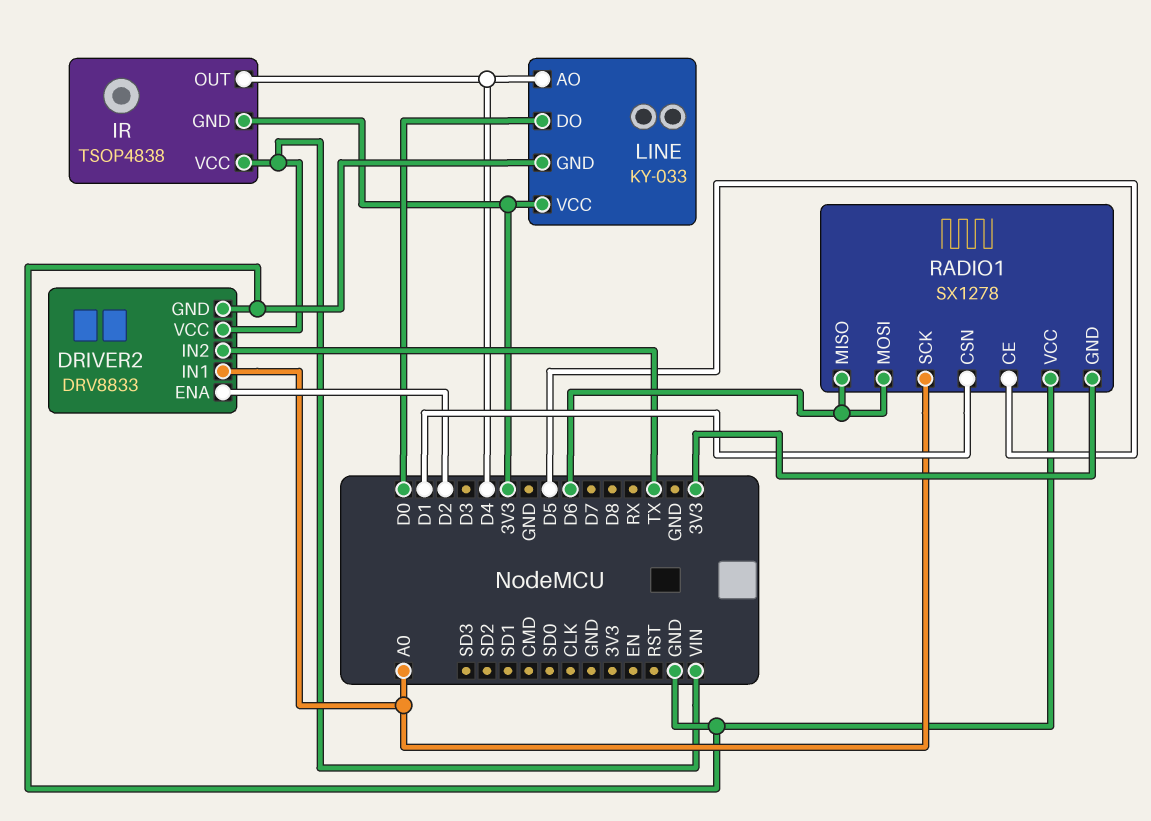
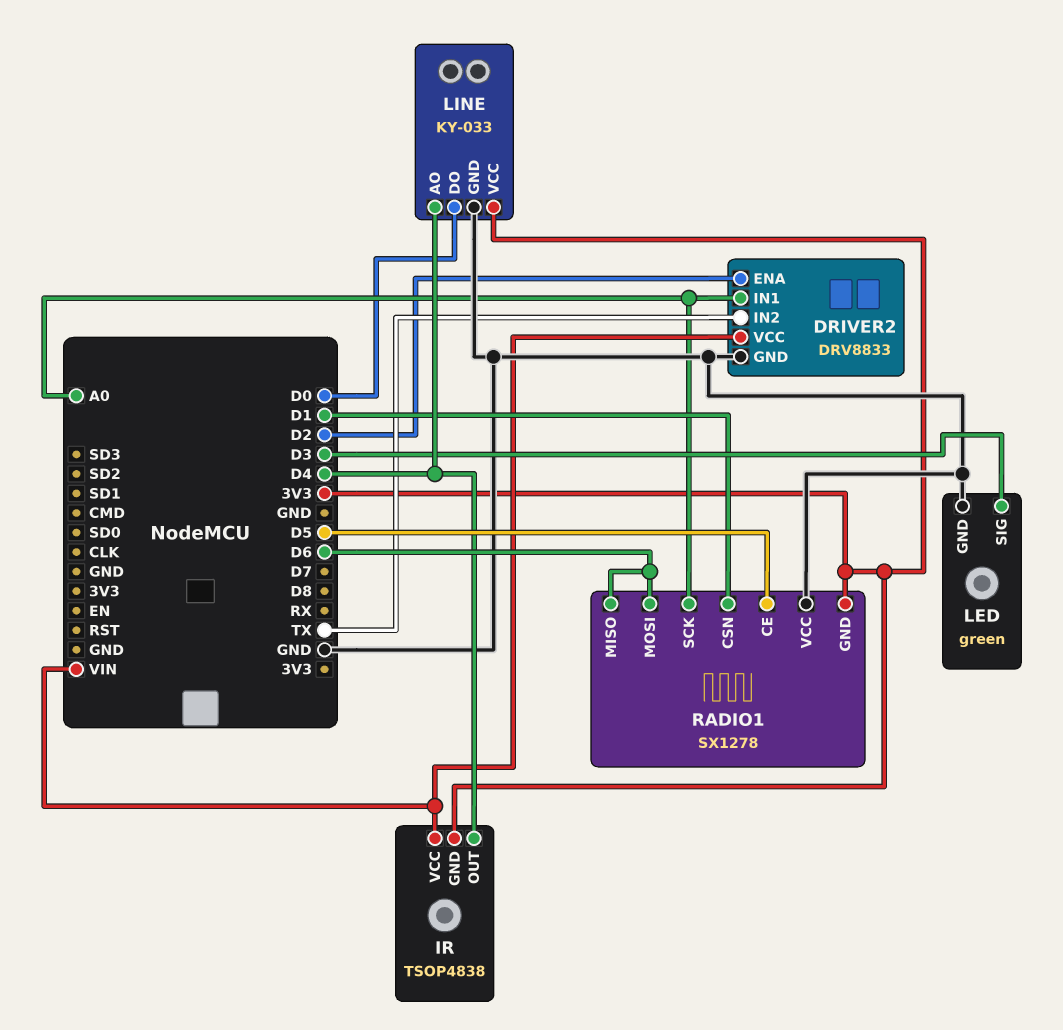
LED: none -> green
LED pin GND: none -> GND
LED pin SIG: none -> D3

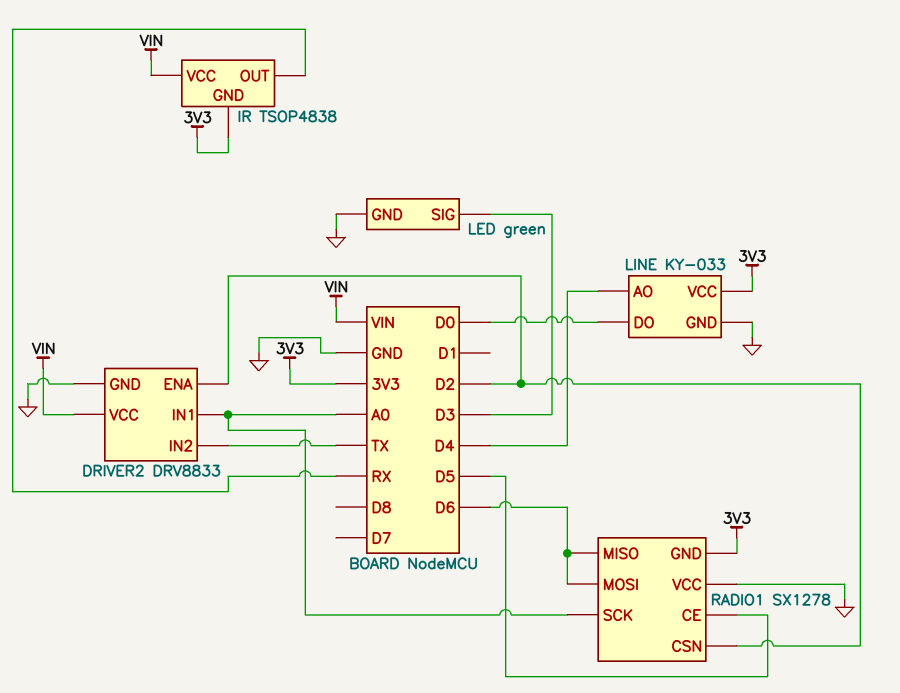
IR pin OUT: D4 -> RX
RADIO1 pin CSN: D1 -> D2

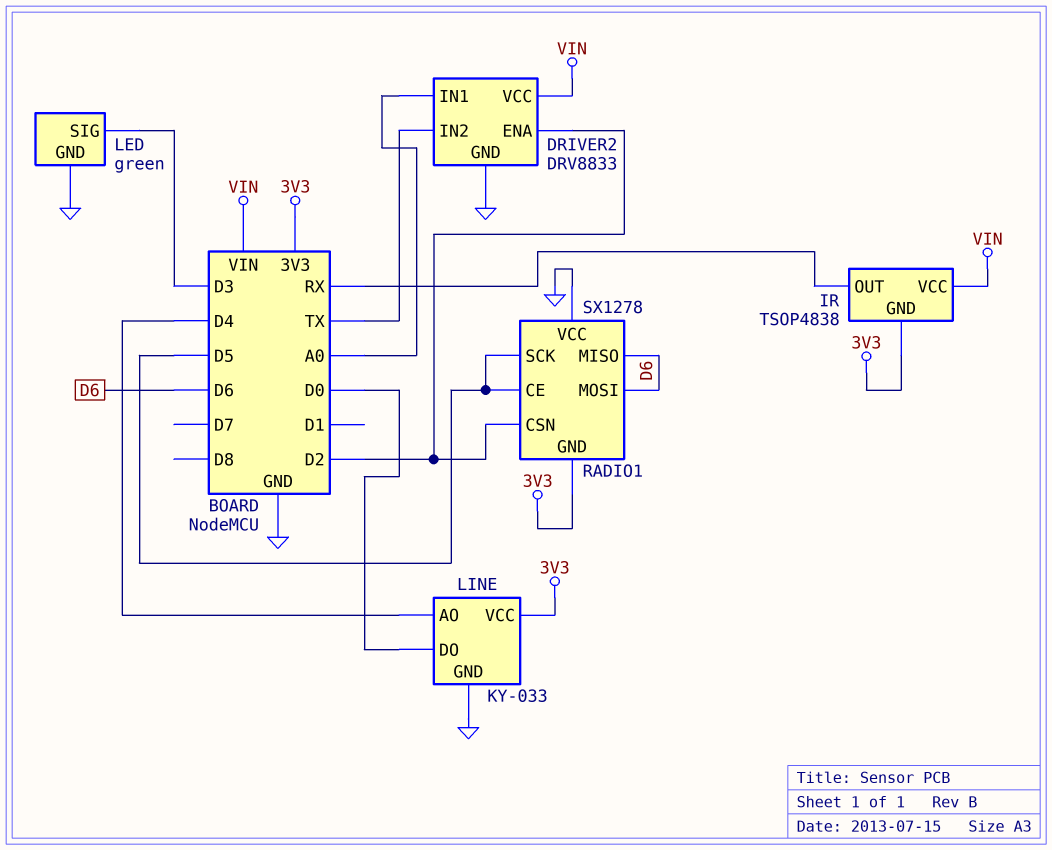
RADIO1 pin SCK: A0 -> D5

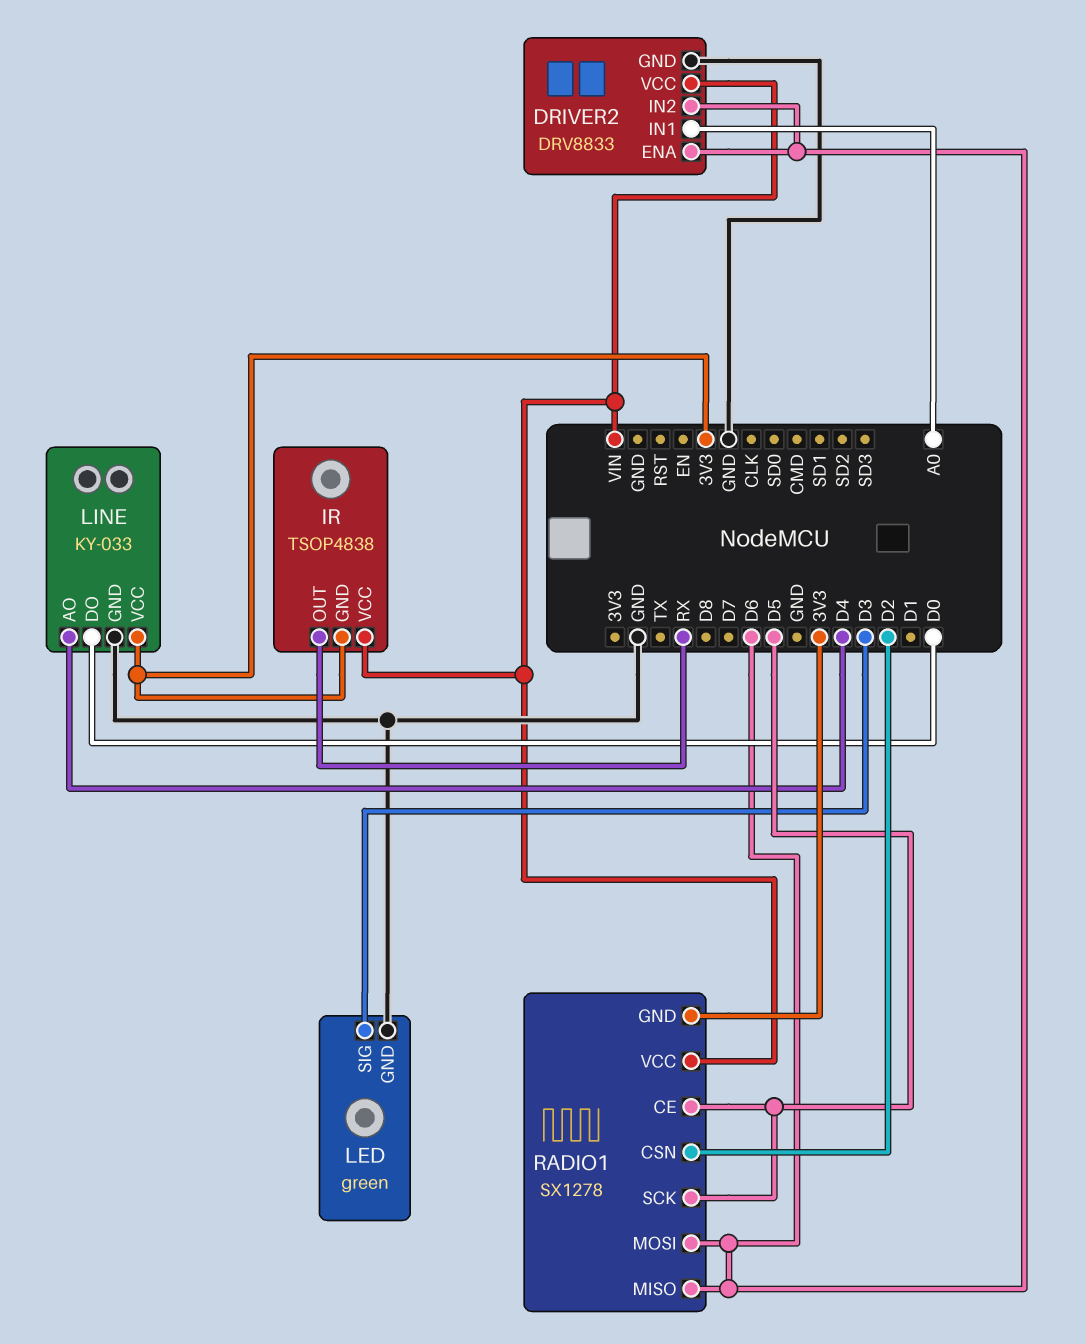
DRIVER2 pin ENA: D2 -> D6
DRIVER2 pin IN2: TX -> D6
RADIO1 pin VCC: GND -> VIN

